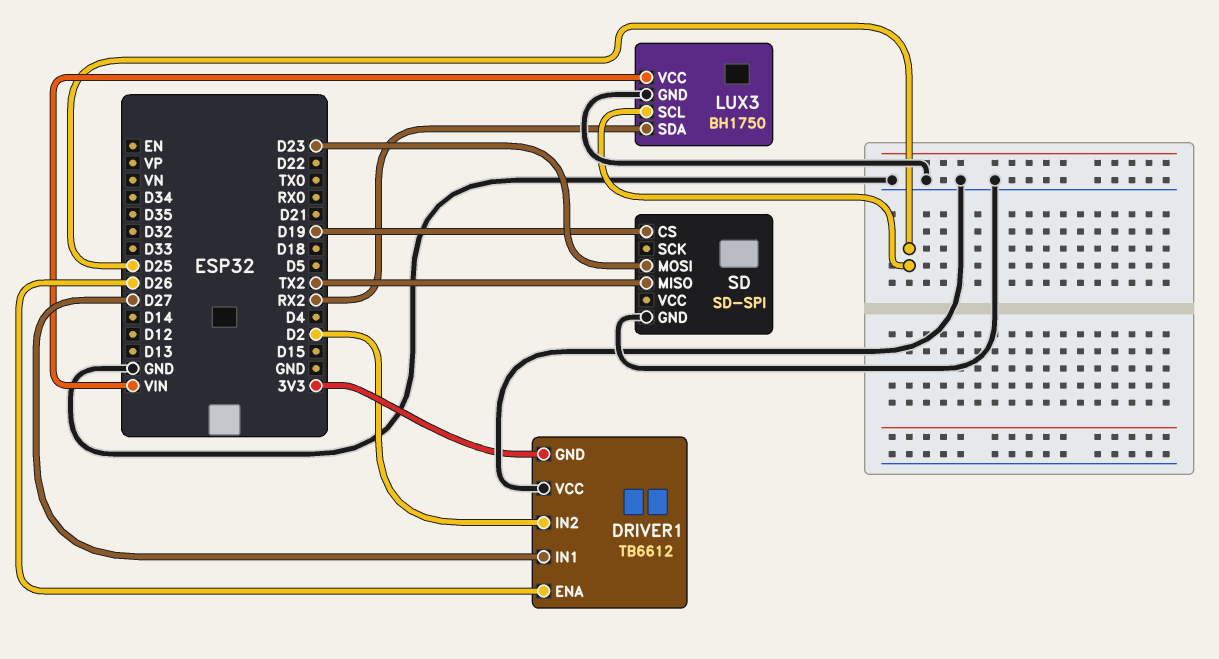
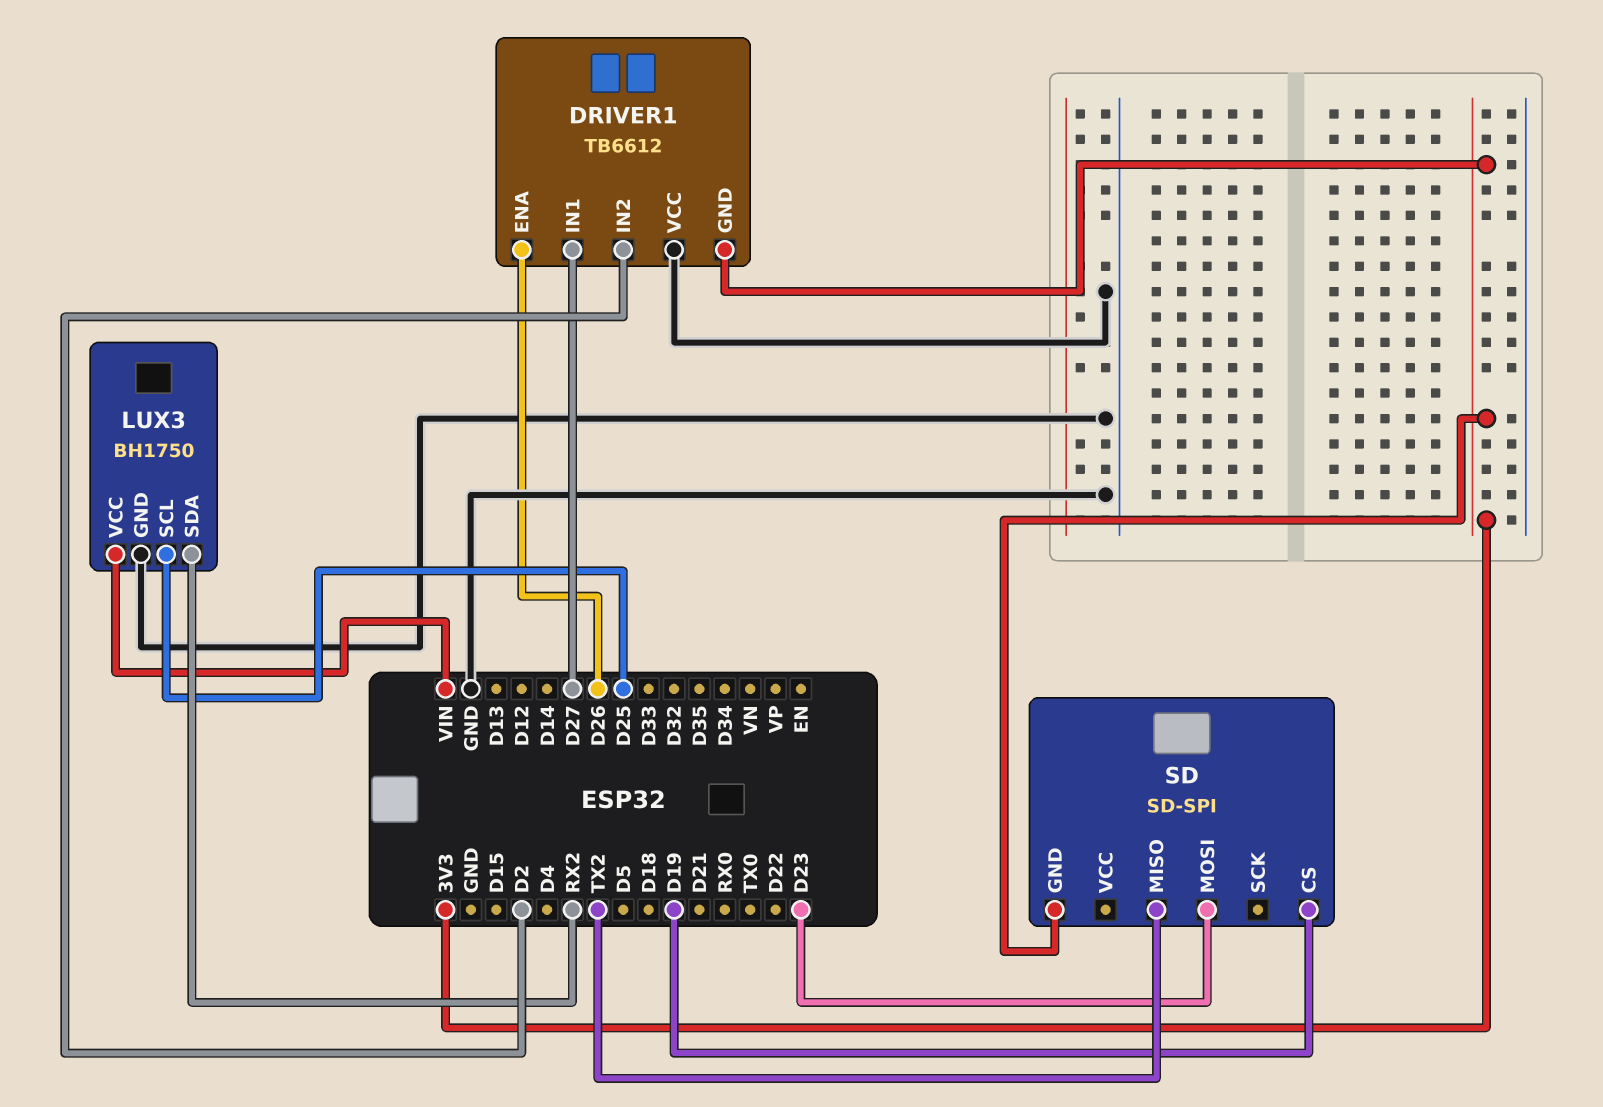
SD pin GND: GND -> 3V3

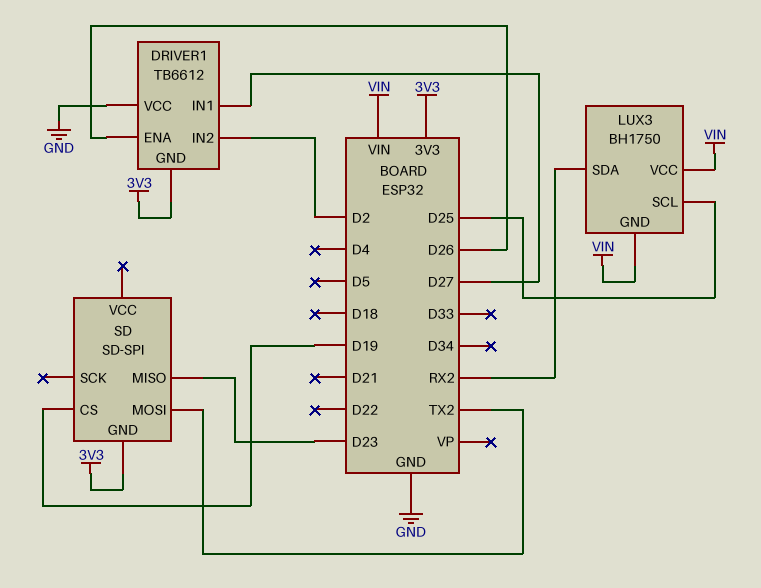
LUX3 pin GND: GND -> VIN
SD pin MISO: TX2 -> D23
SD pin MOSI: D23 -> TX2

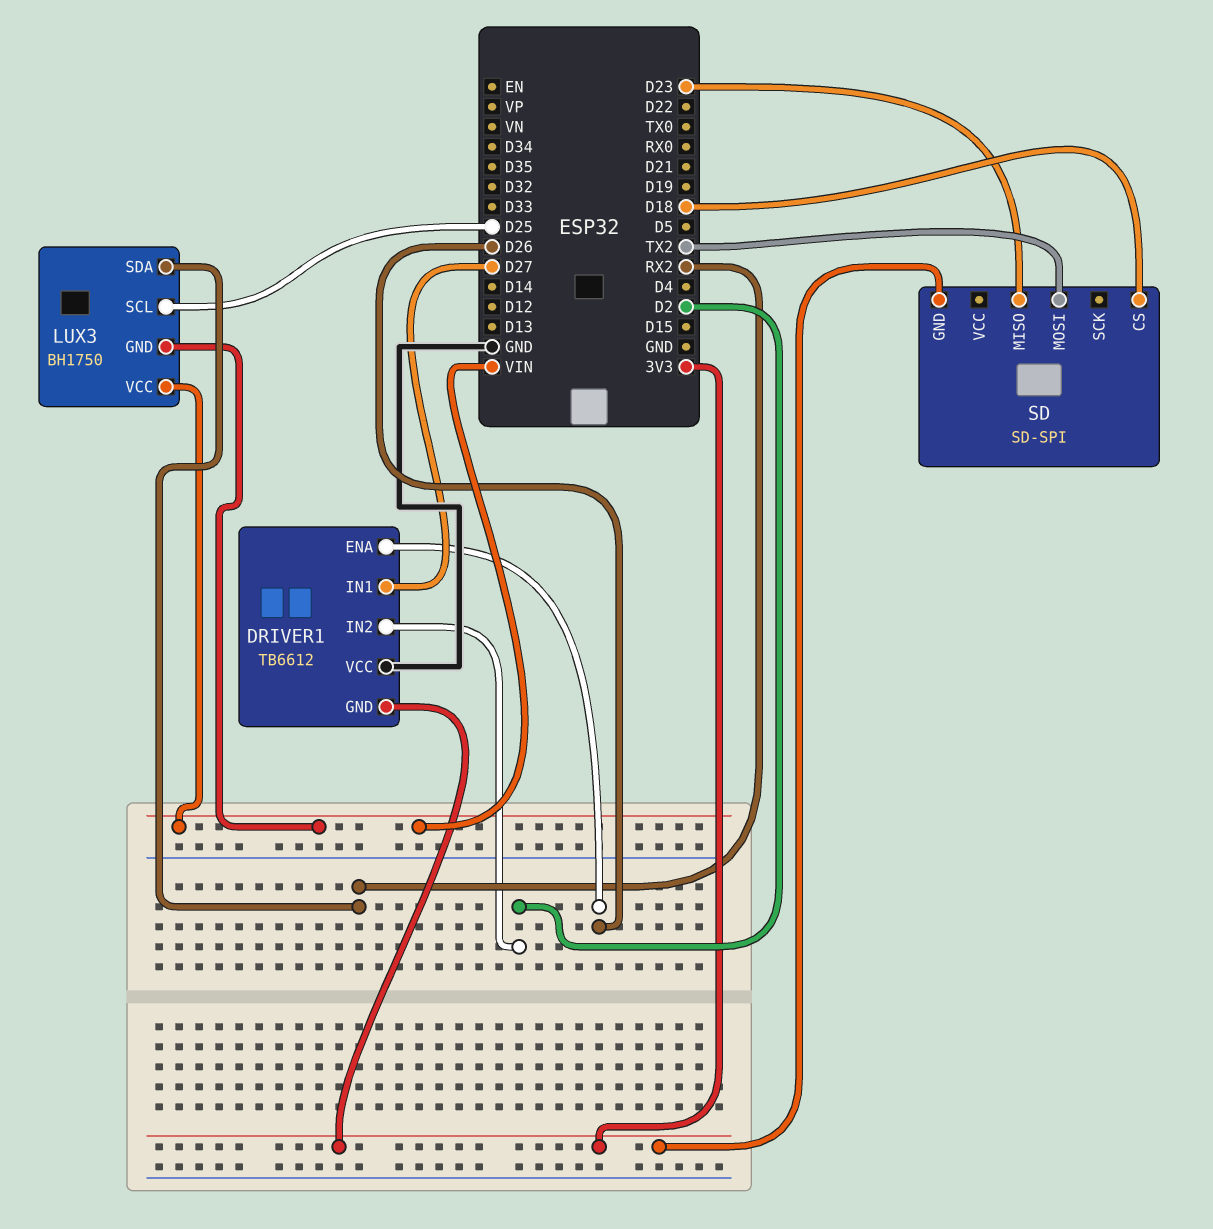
SD pin CS: D19 -> D18

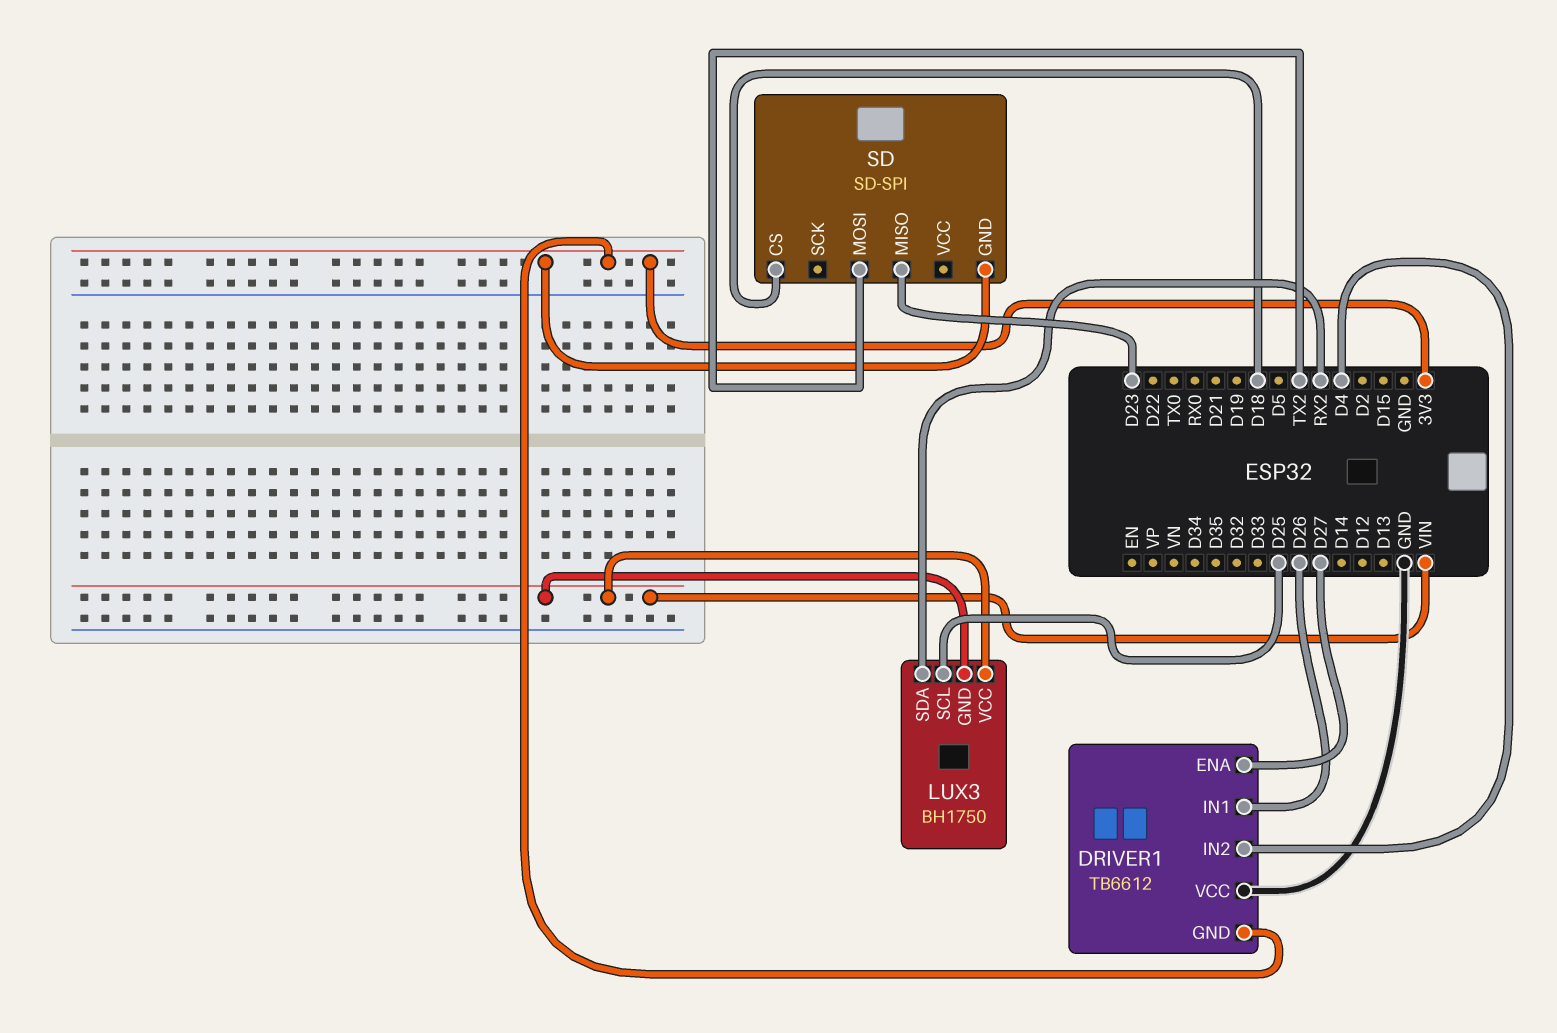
DRIVER1 pin ENA: D26 -> D27
DRIVER1 pin IN1: D27 -> D26
DRIVER1 pin IN2: D2 -> D4

